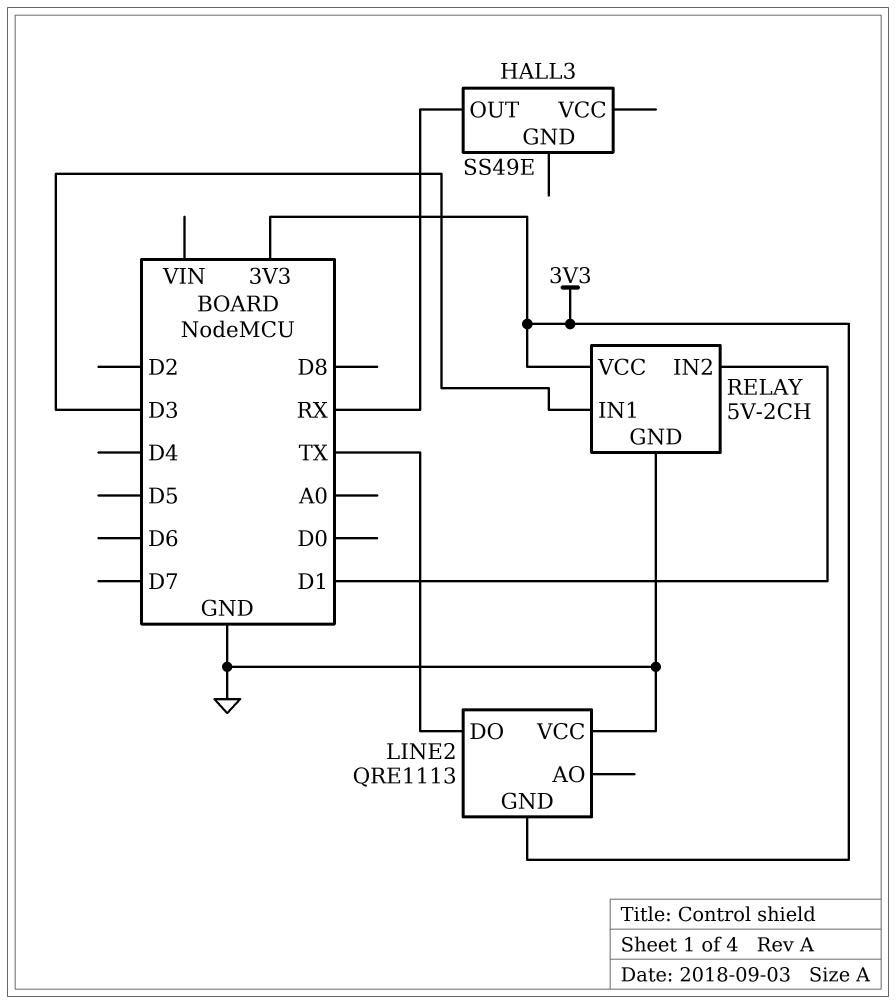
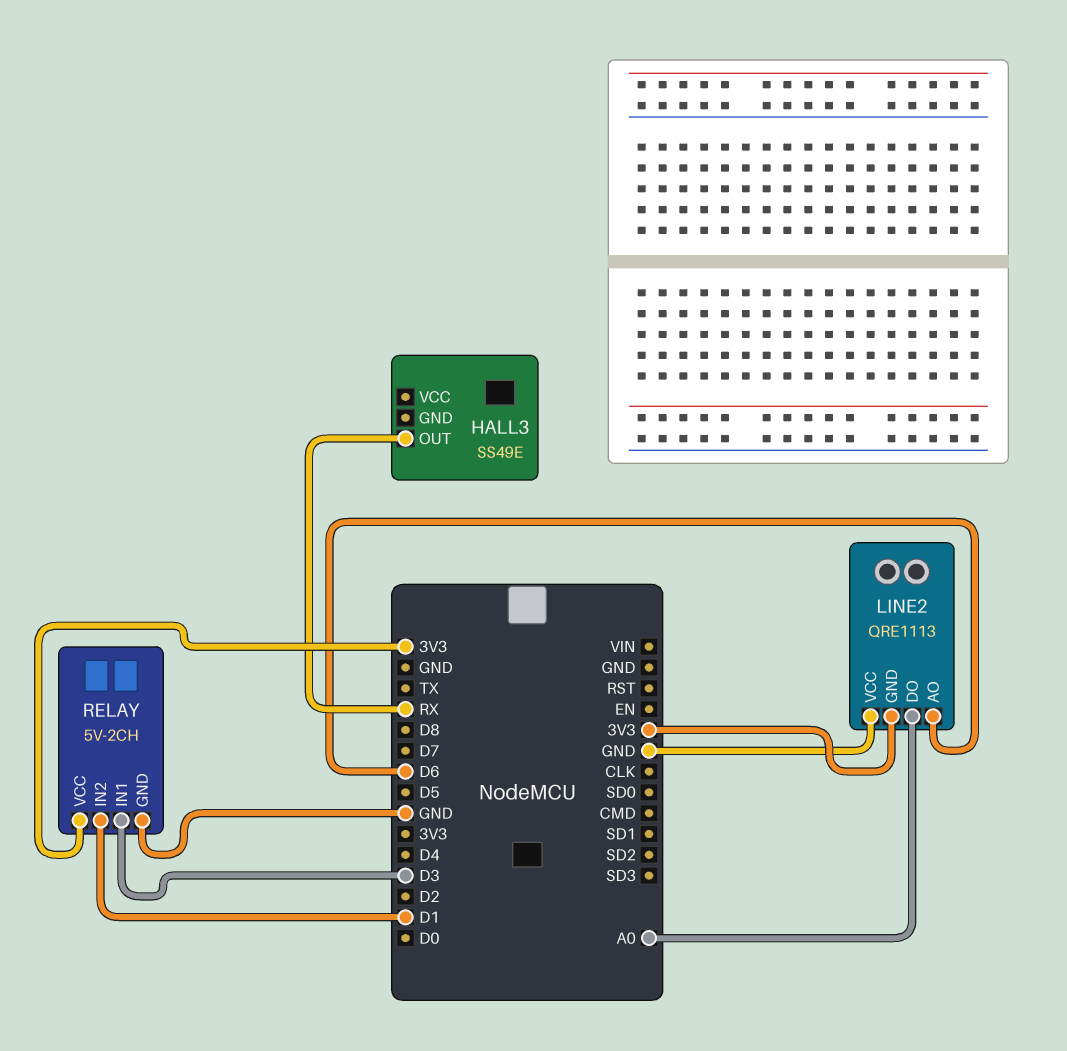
LINE2 pin AO: none -> D6
LINE2 pin DO: TX -> A0

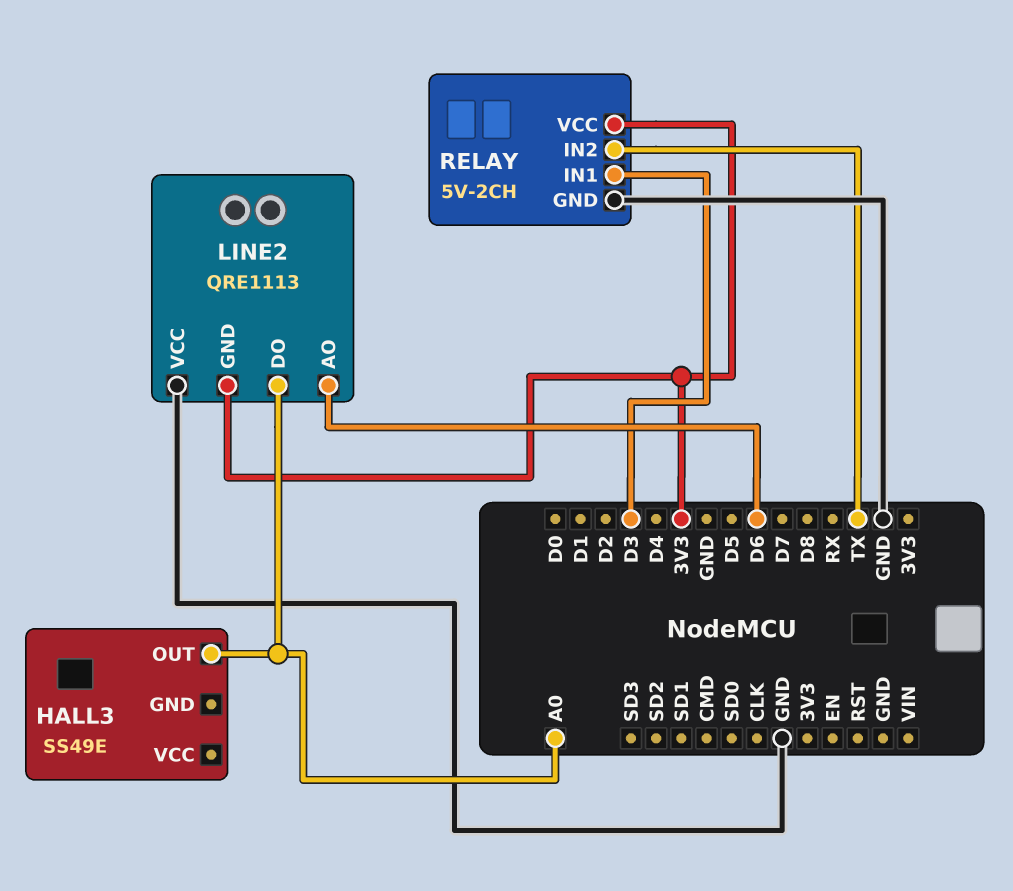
HALL3 pin OUT: RX -> A0
RELAY pin IN2: D1 -> TX

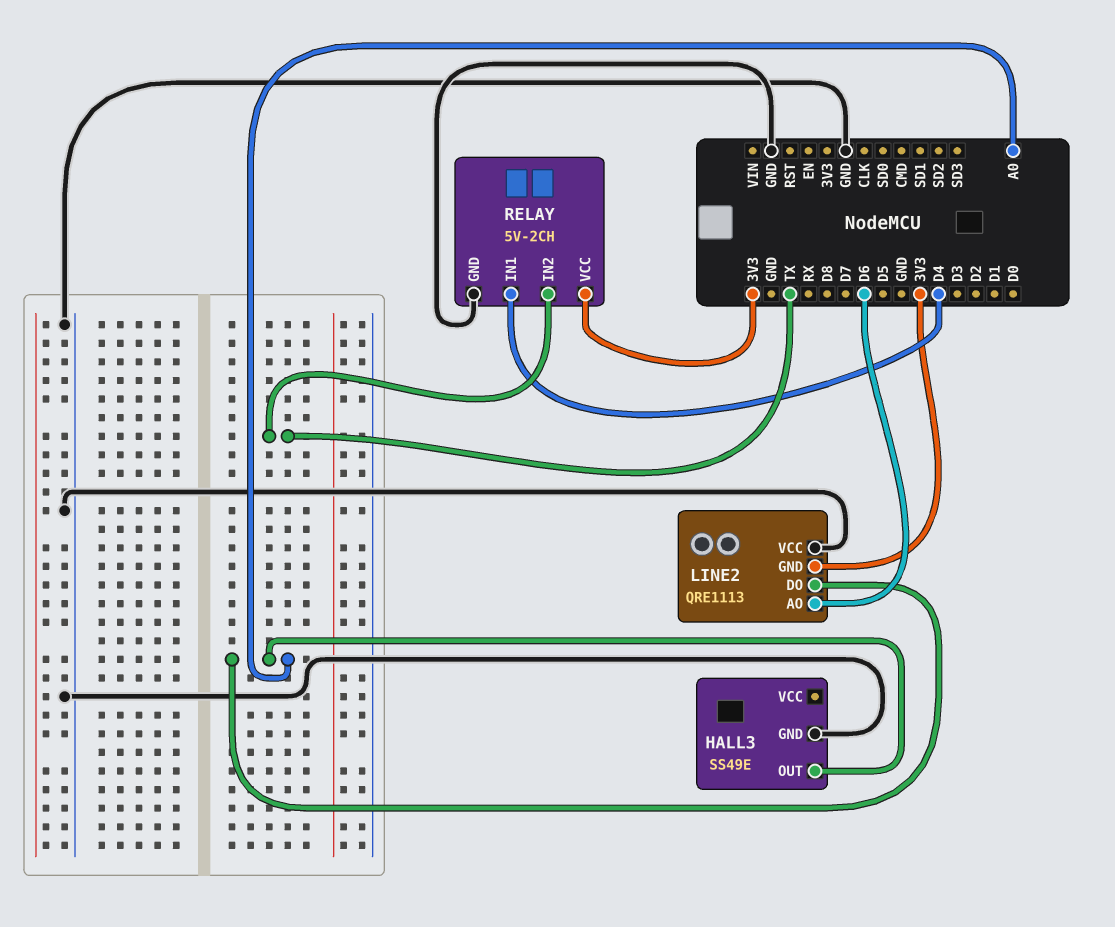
HALL3 pin GND: none -> GND
RELAY pin IN1: D3 -> D4

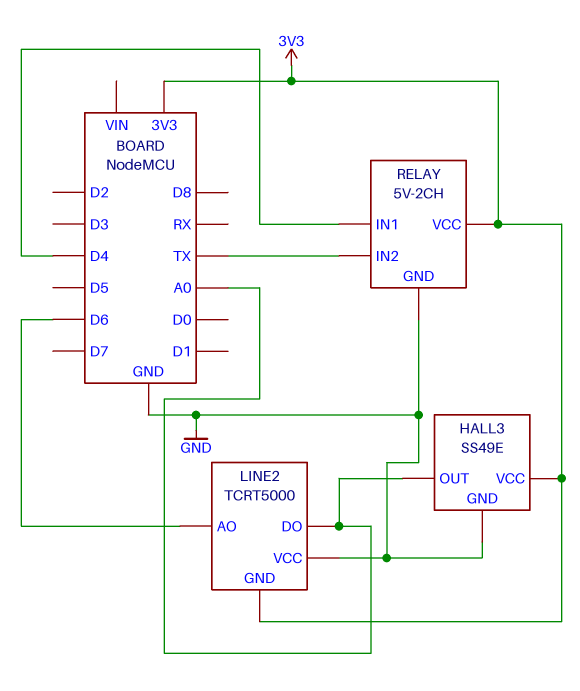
HALL3 pin VCC: none -> 3V3
LINE2: QRE1113 -> TCRT5000

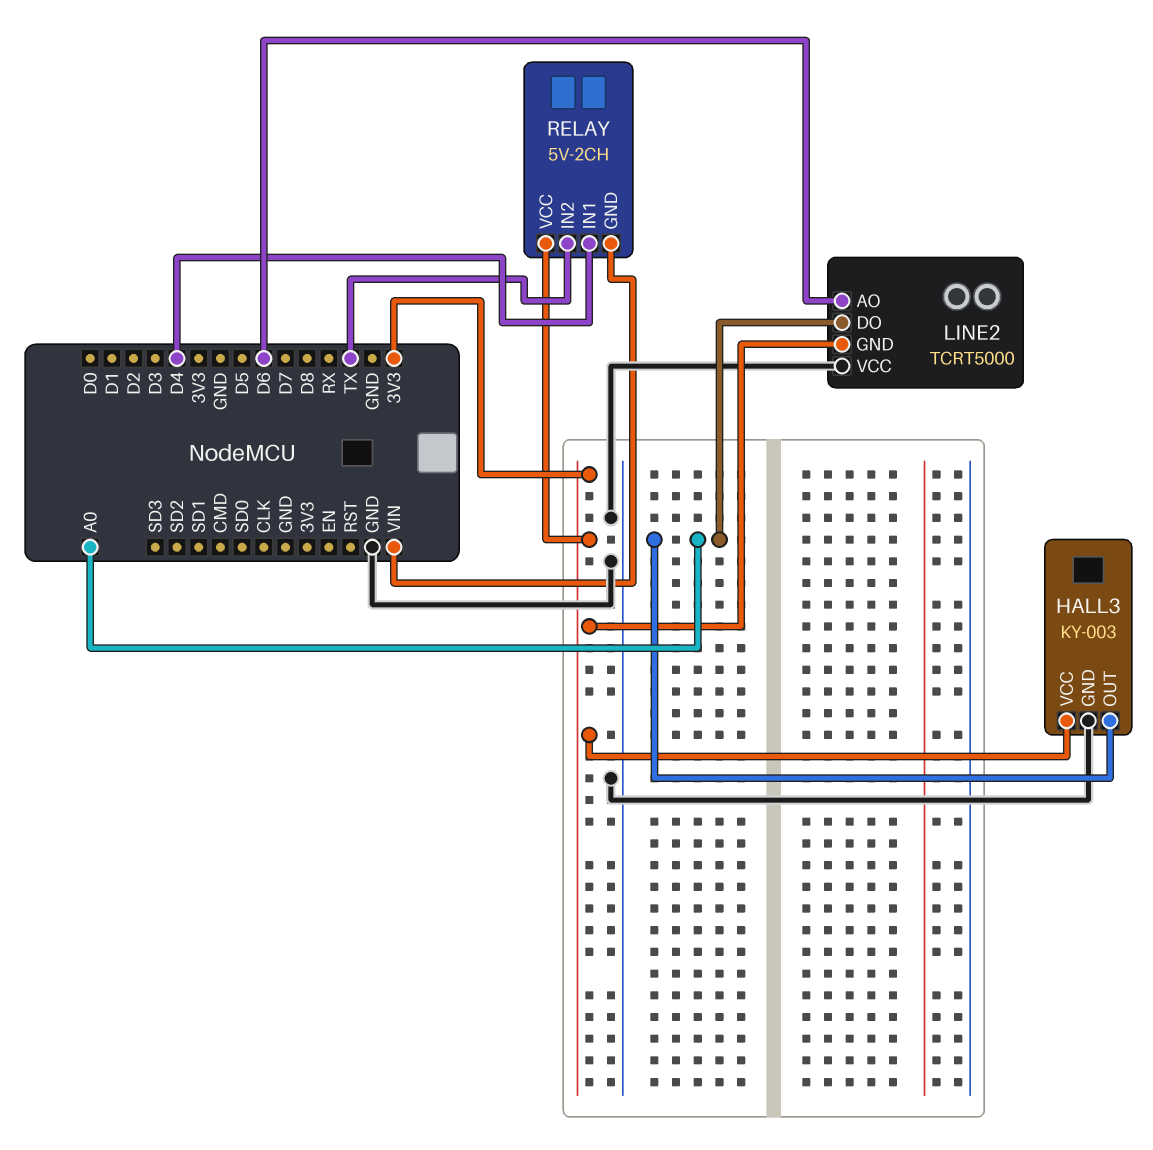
HALL3: SS49E -> KY-003
RELAY pin GND: GND -> VIN

